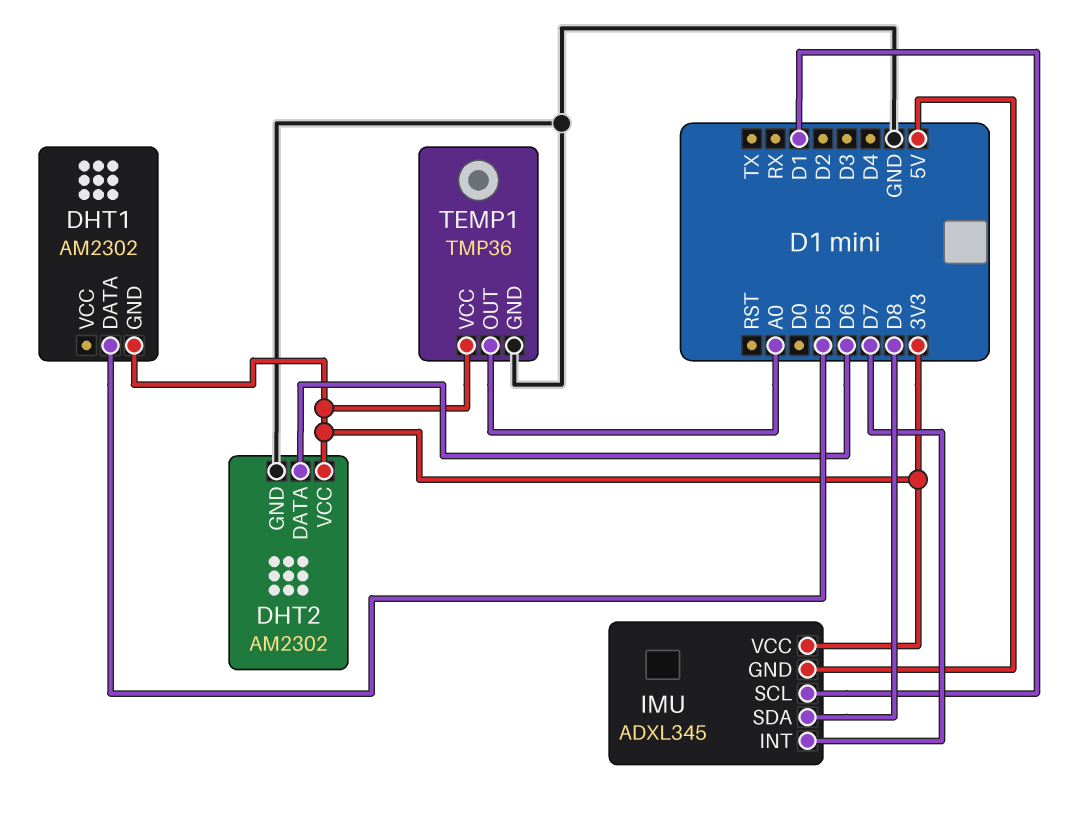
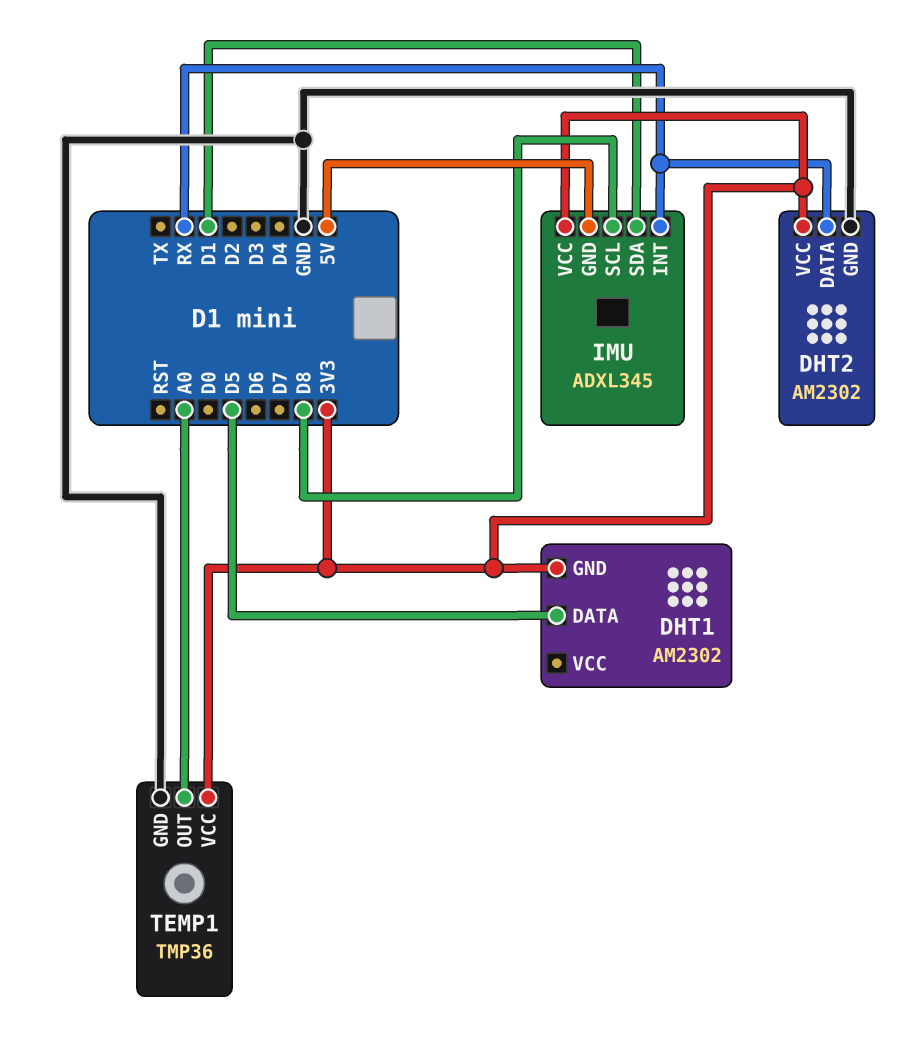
DHT2 pin DATA: D6 -> RX
IMU pin INT: D7 -> RX
IMU pin SCL: D1 -> D8
IMU pin SDA: D8 -> D1

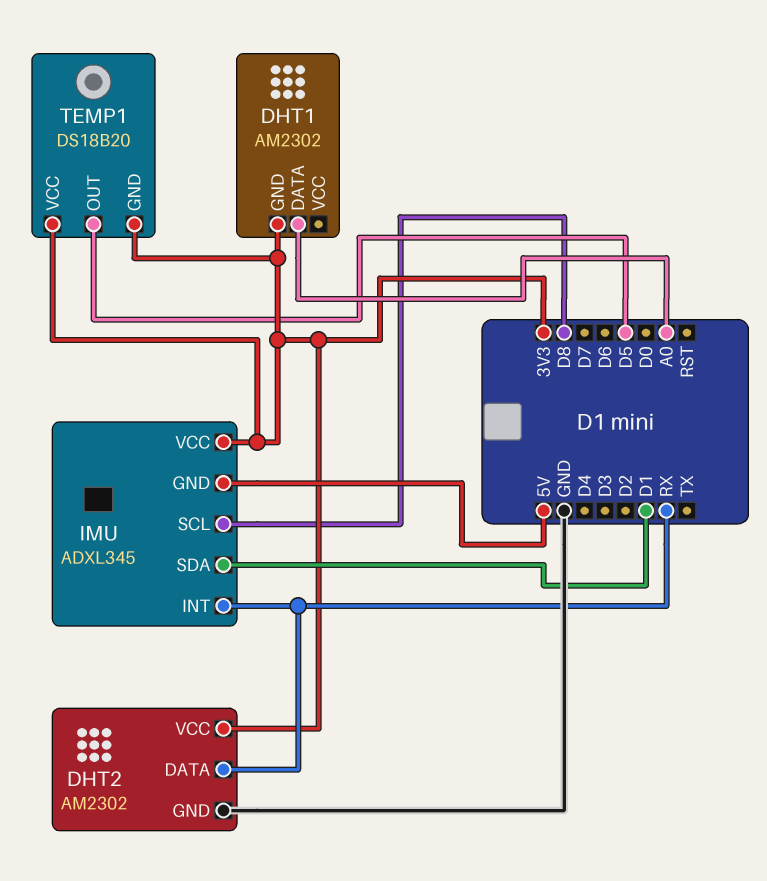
DHT1 pin DATA: D5 -> A0
TEMP1: TMP36 -> DS18B20
TEMP1 pin GND: GND -> 3V3
TEMP1 pin OUT: A0 -> D5

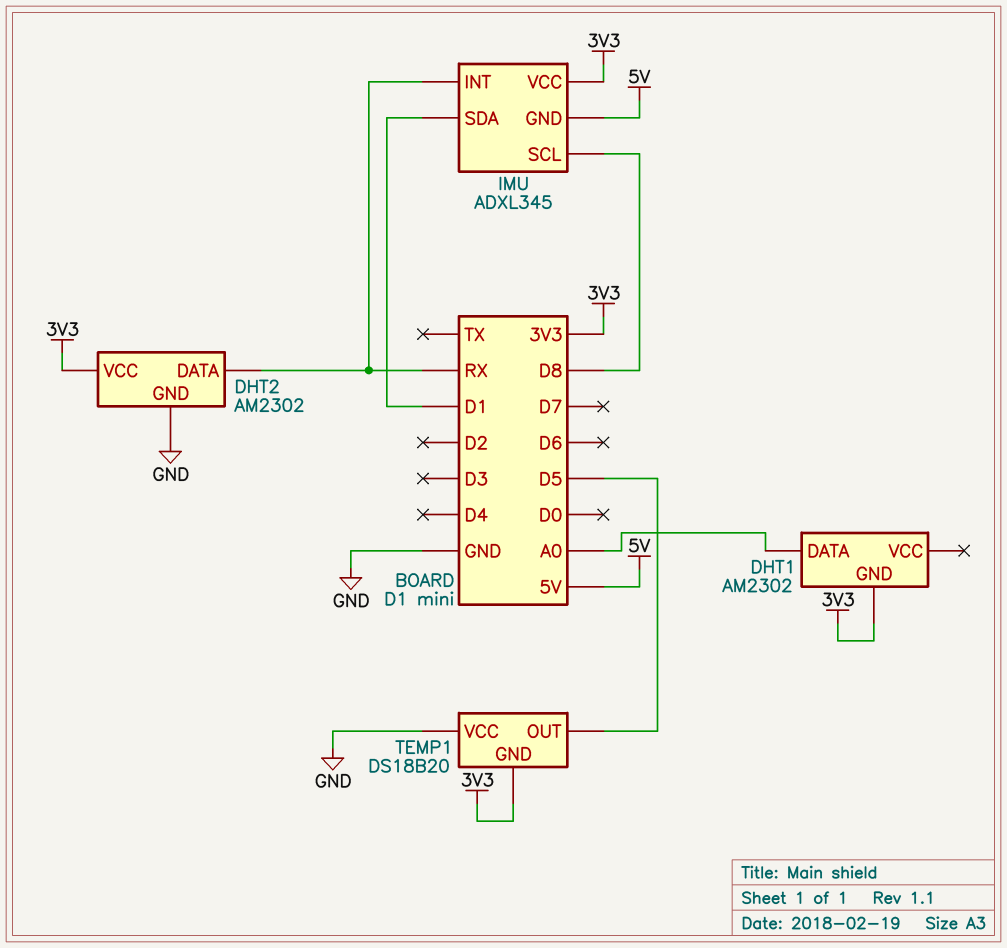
TEMP1 pin VCC: 3V3 -> GND

